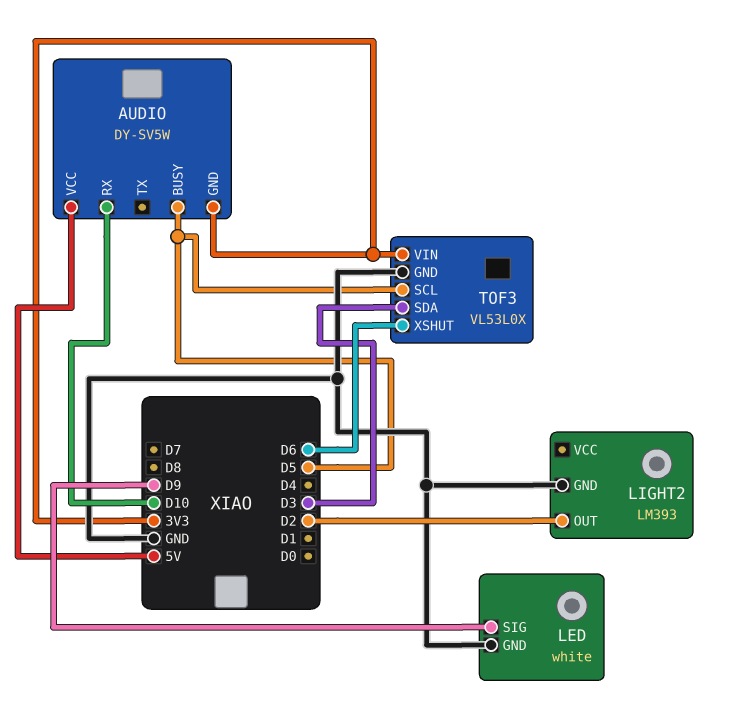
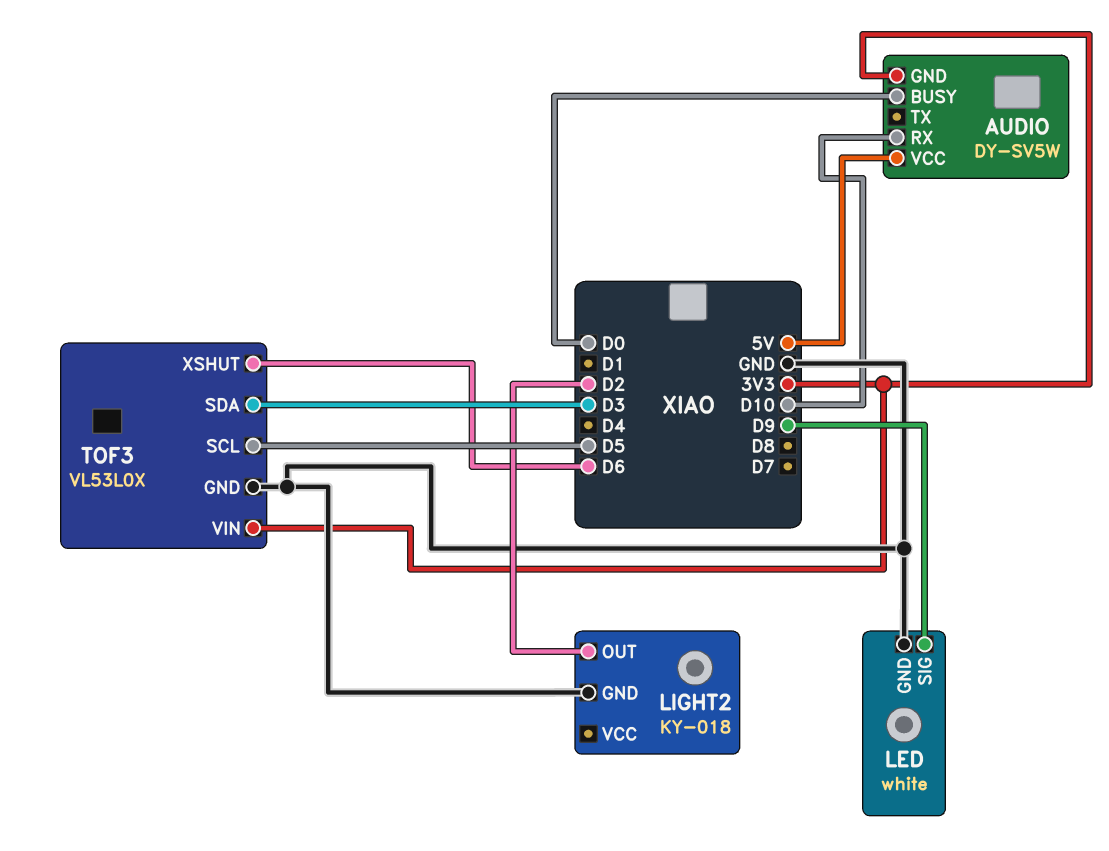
AUDIO pin BUSY: D5 -> D0
LIGHT2: LM393 -> KY-018

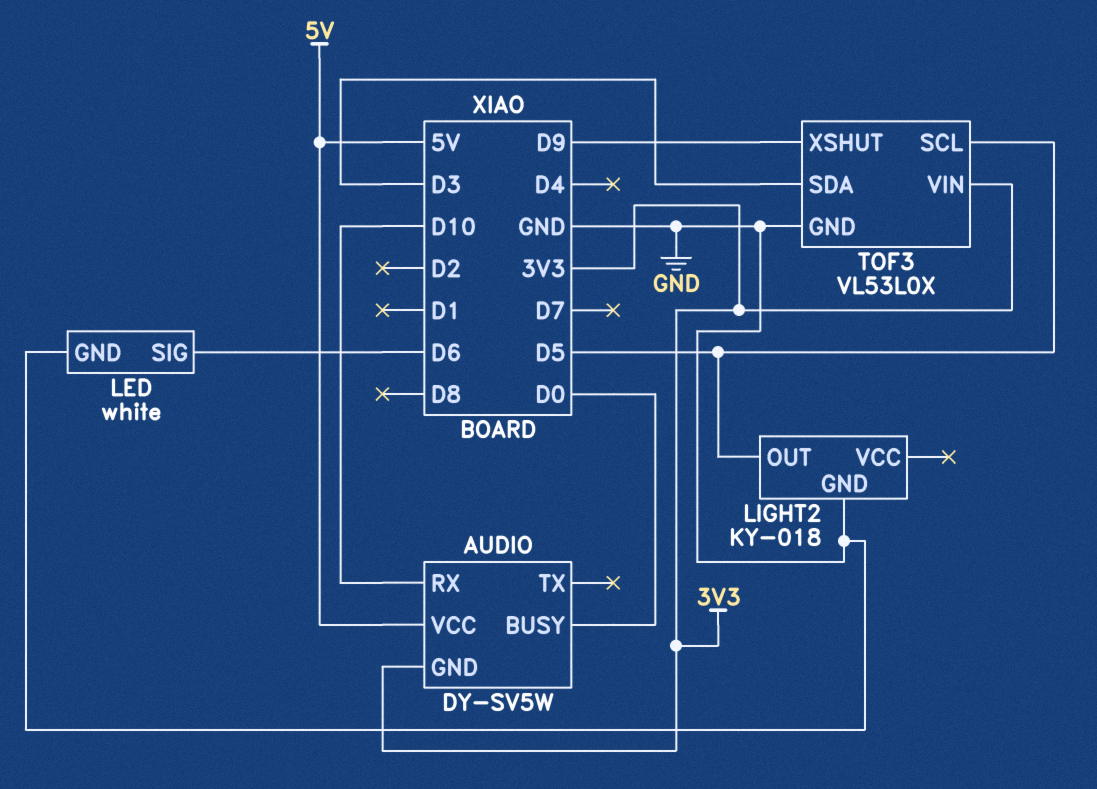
LED pin SIG: D9 -> D6
LIGHT2 pin OUT: D2 -> D5
TOF3 pin XSHUT: D6 -> D9

